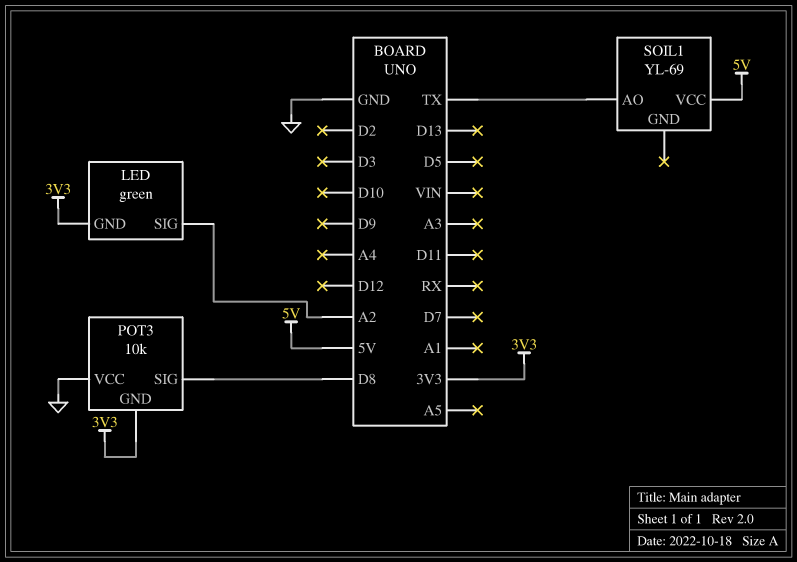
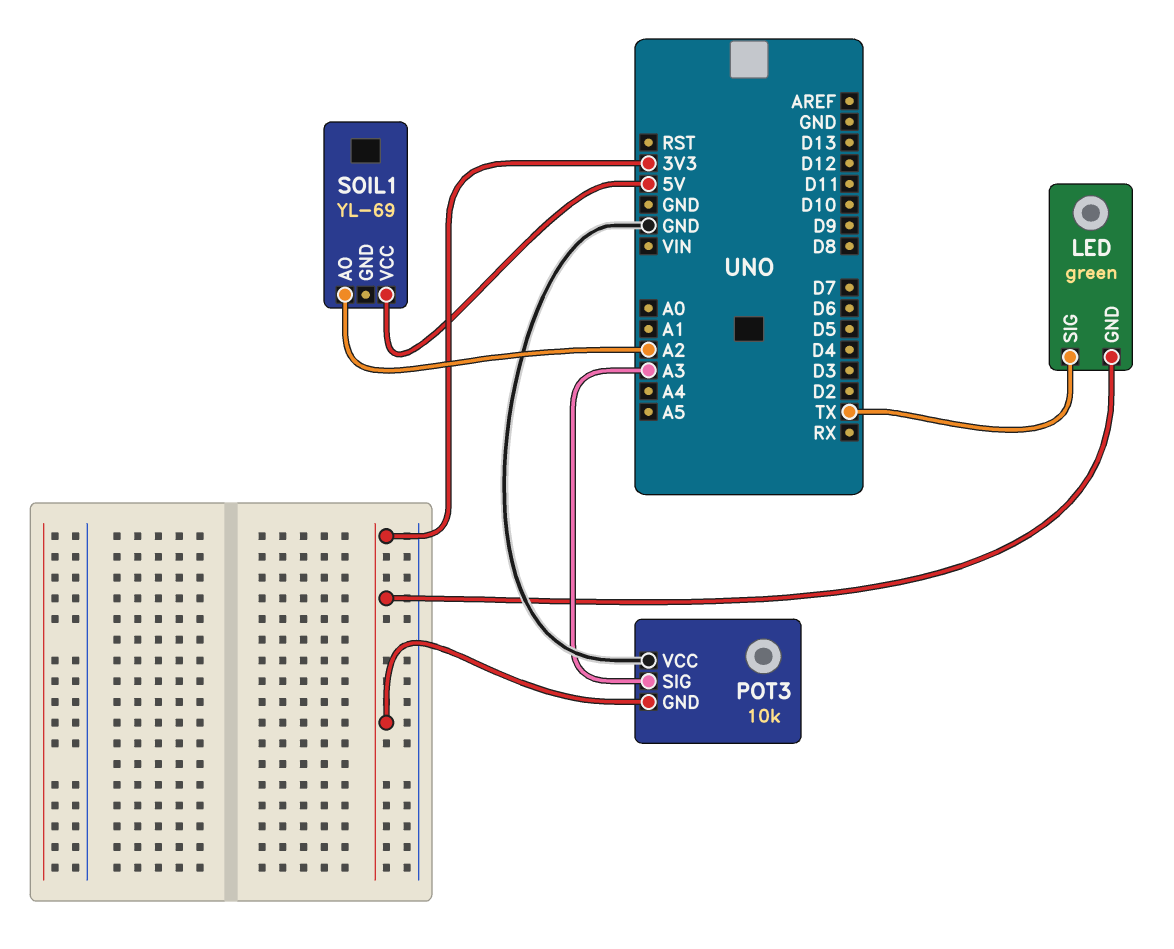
LED pin SIG: A2 -> TX
POT3 pin SIG: D8 -> A3
SOIL1 pin AO: TX -> A2

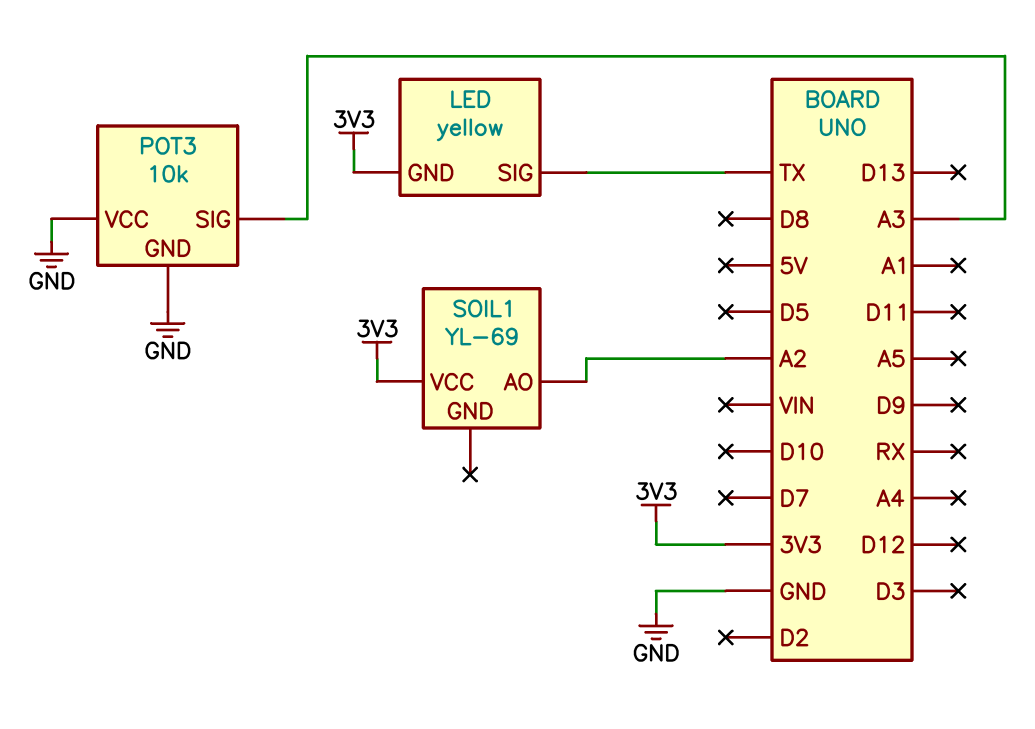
LED: green -> yellow
POT3 pin GND: 3V3 -> GND
SOIL1 pin VCC: 5V -> 3V3

